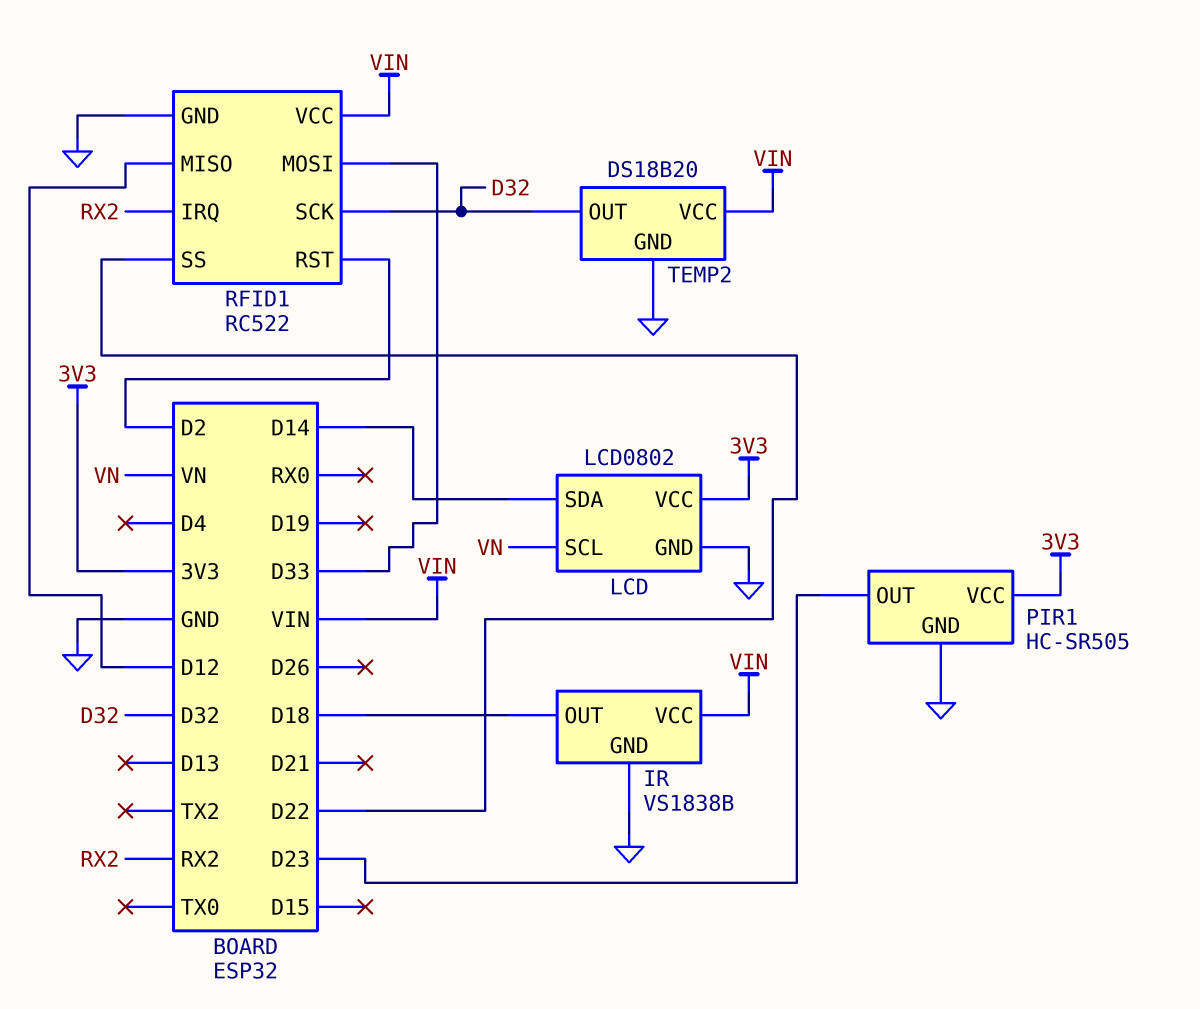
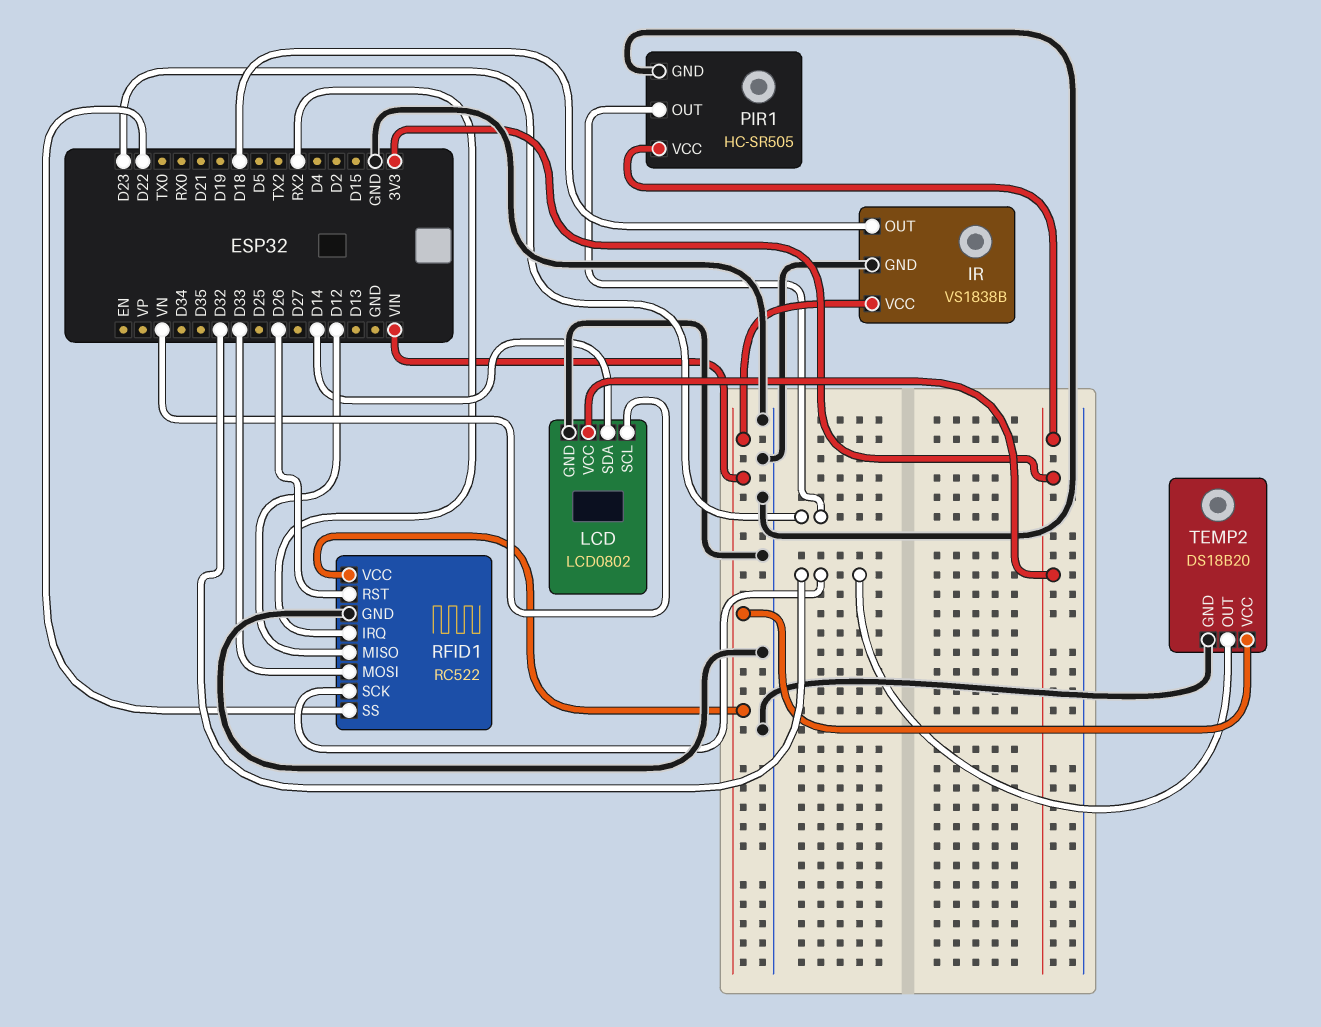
RFID1 pin RST: D2 -> D26

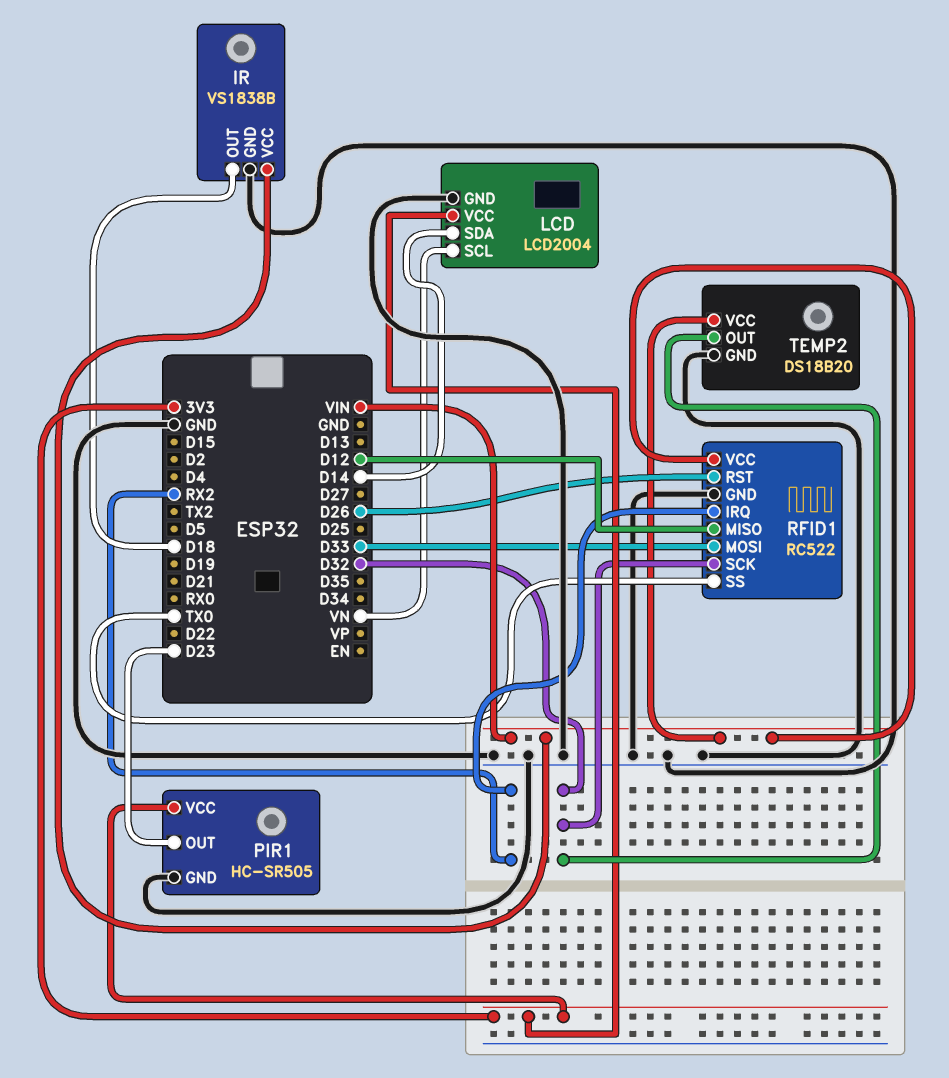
LCD: LCD0802 -> LCD2004
RFID1 pin SS: D22 -> TX0

